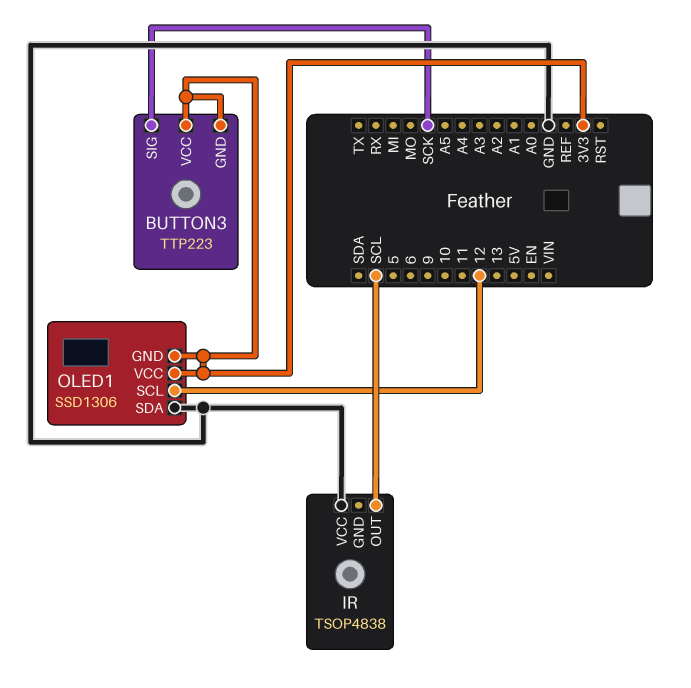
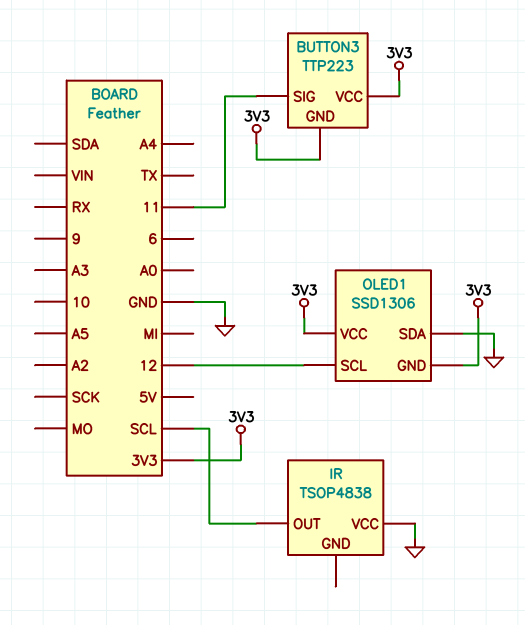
BUTTON3 pin SIG: SCK -> 11

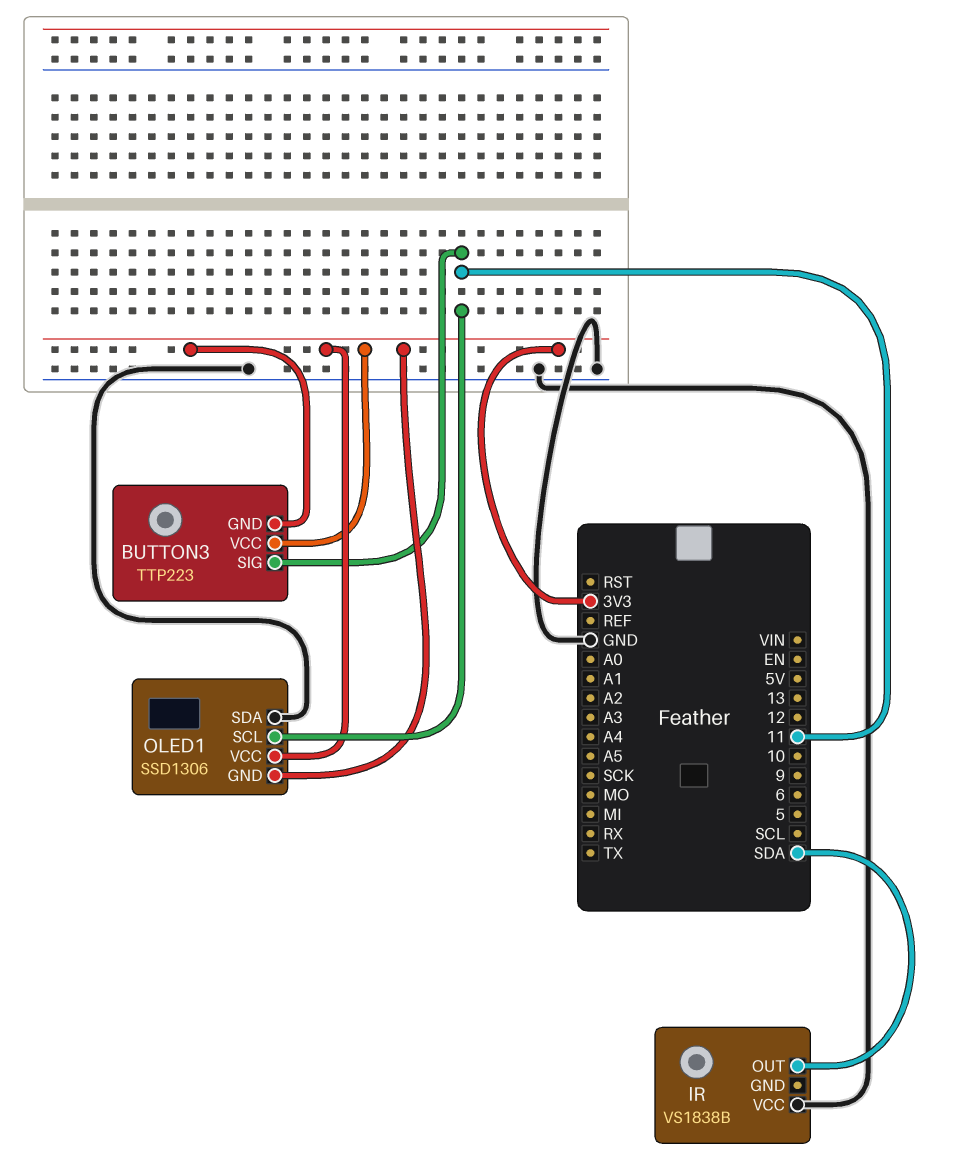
IR: TSOP4838 -> VS1838B
IR pin OUT: SCL -> SDA
OLED1 pin SCL: 12 -> 11

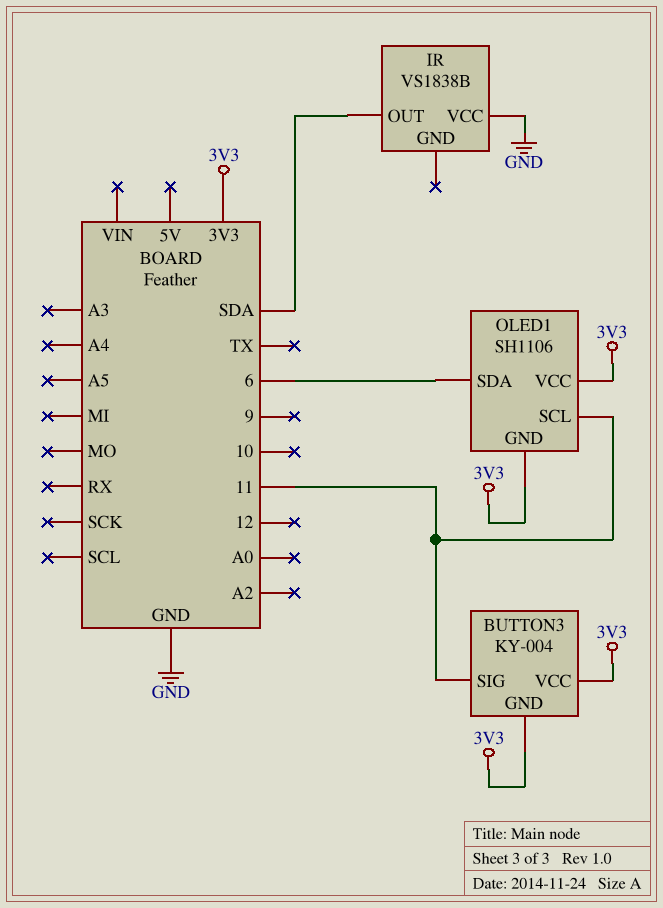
BUTTON3: TTP223 -> KY-004
OLED1: SSD1306 -> SH1106
OLED1 pin SDA: GND -> 6

